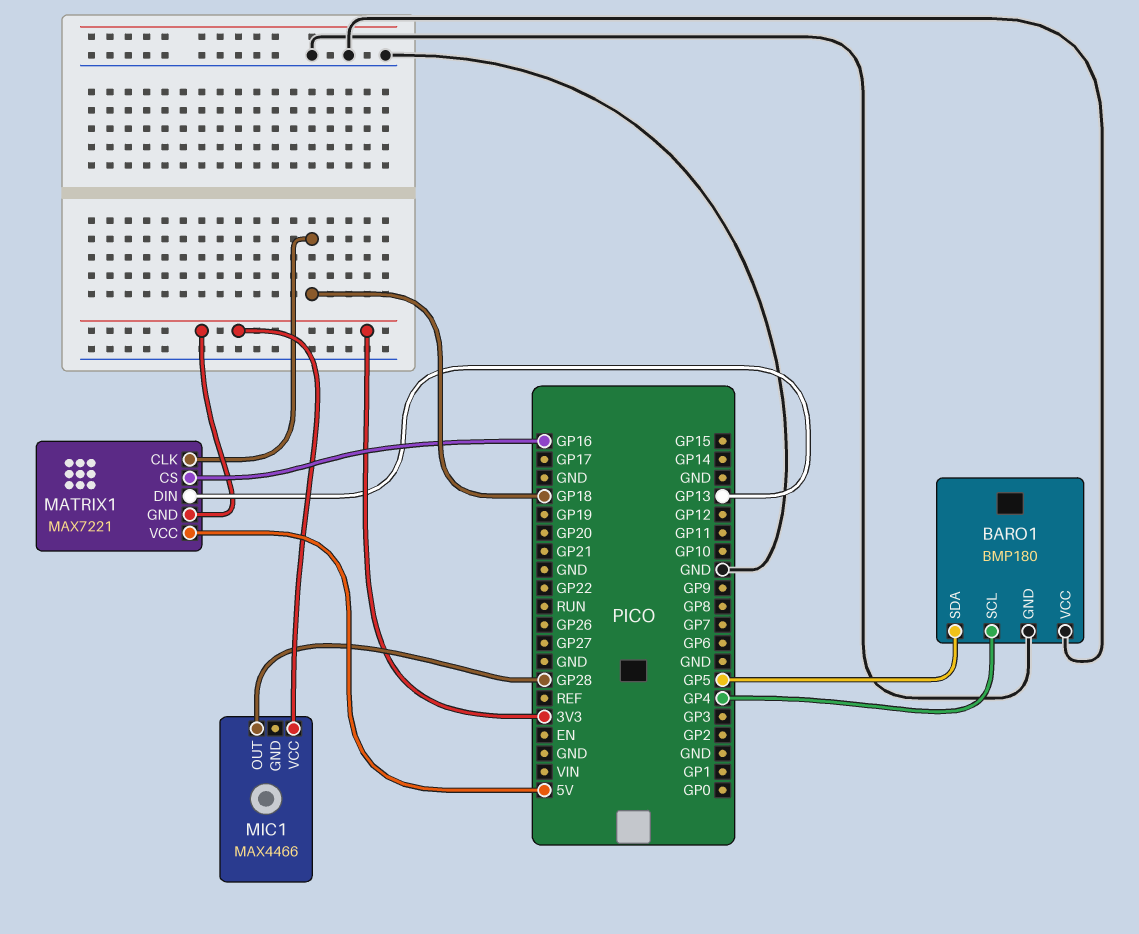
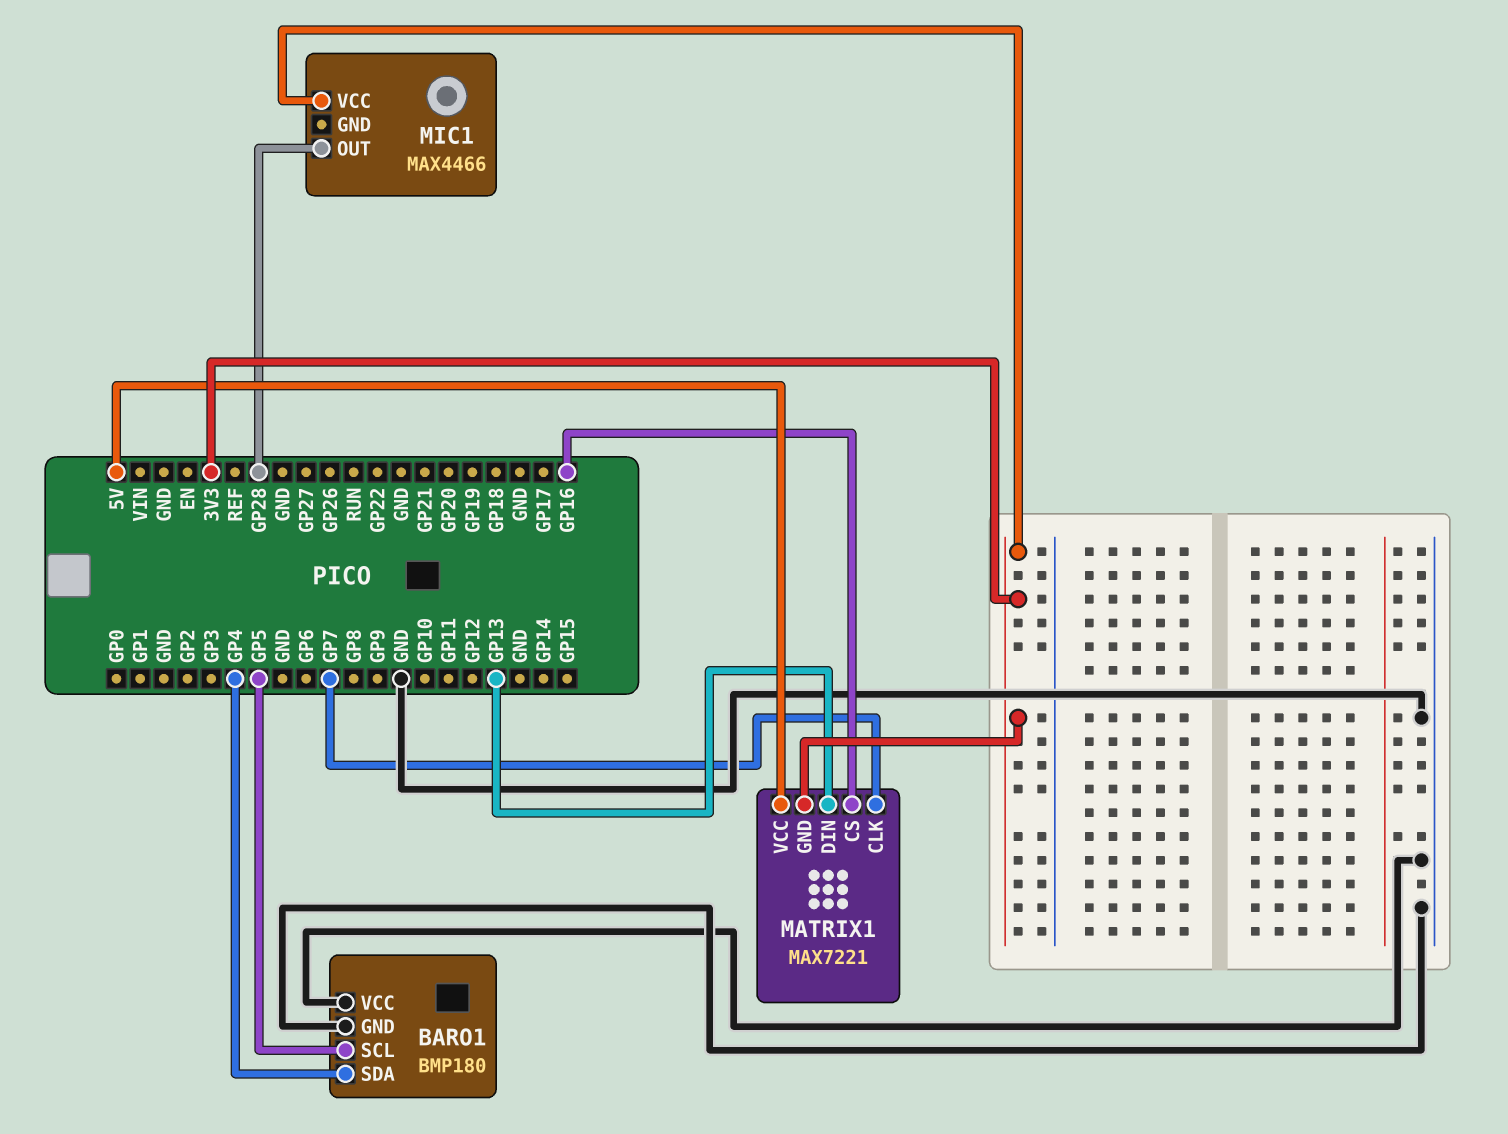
BARO1 pin SCL: GP4 -> GP5
BARO1 pin SDA: GP5 -> GP4
MATRIX1 pin CLK: GP18 -> GP7

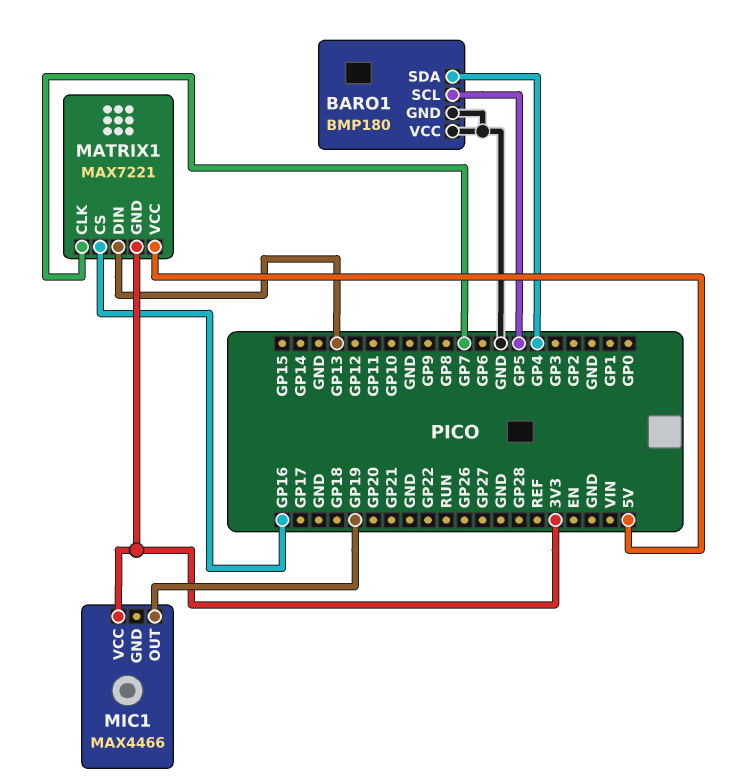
MIC1 pin OUT: GP28 -> GP19

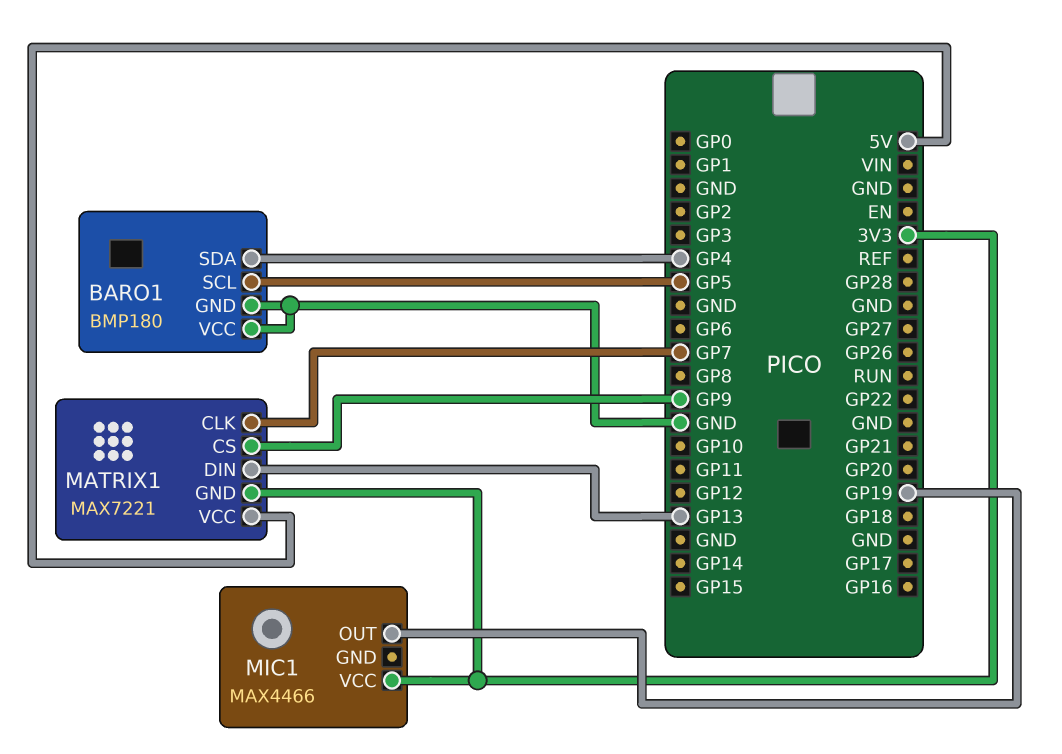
MATRIX1 pin CS: GP16 -> GP9

